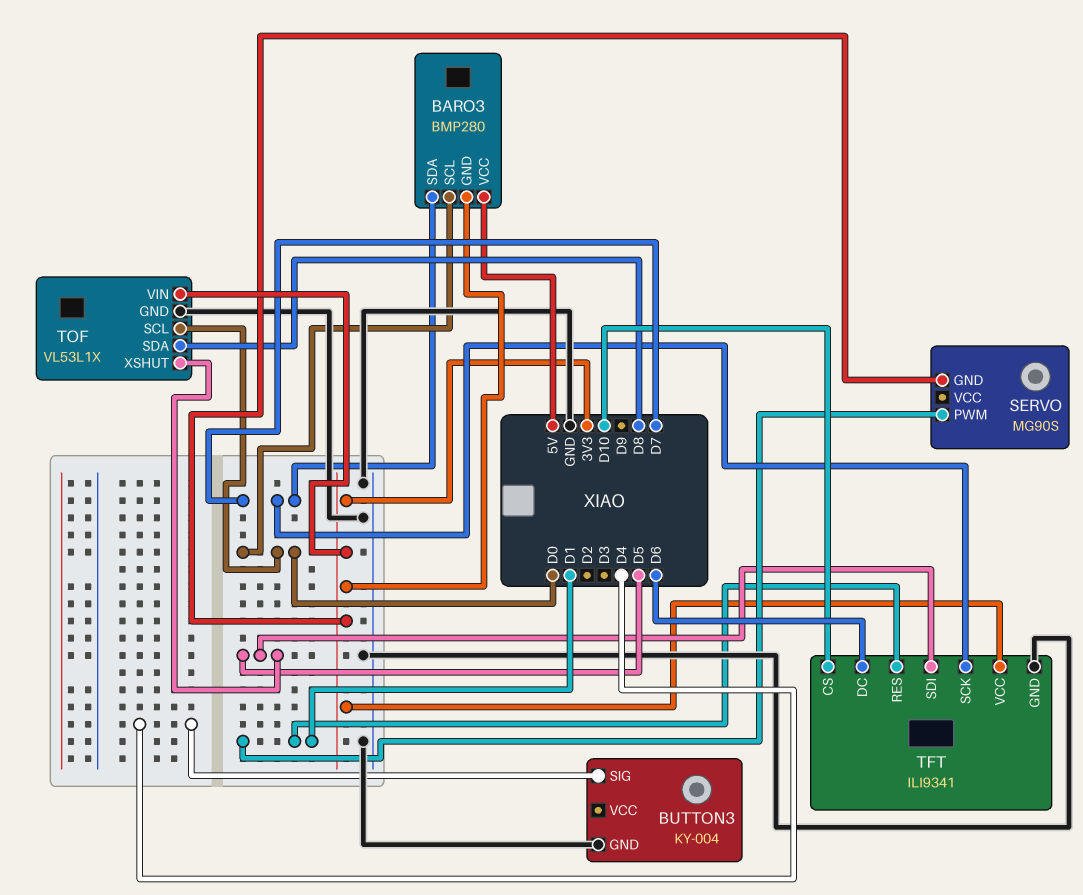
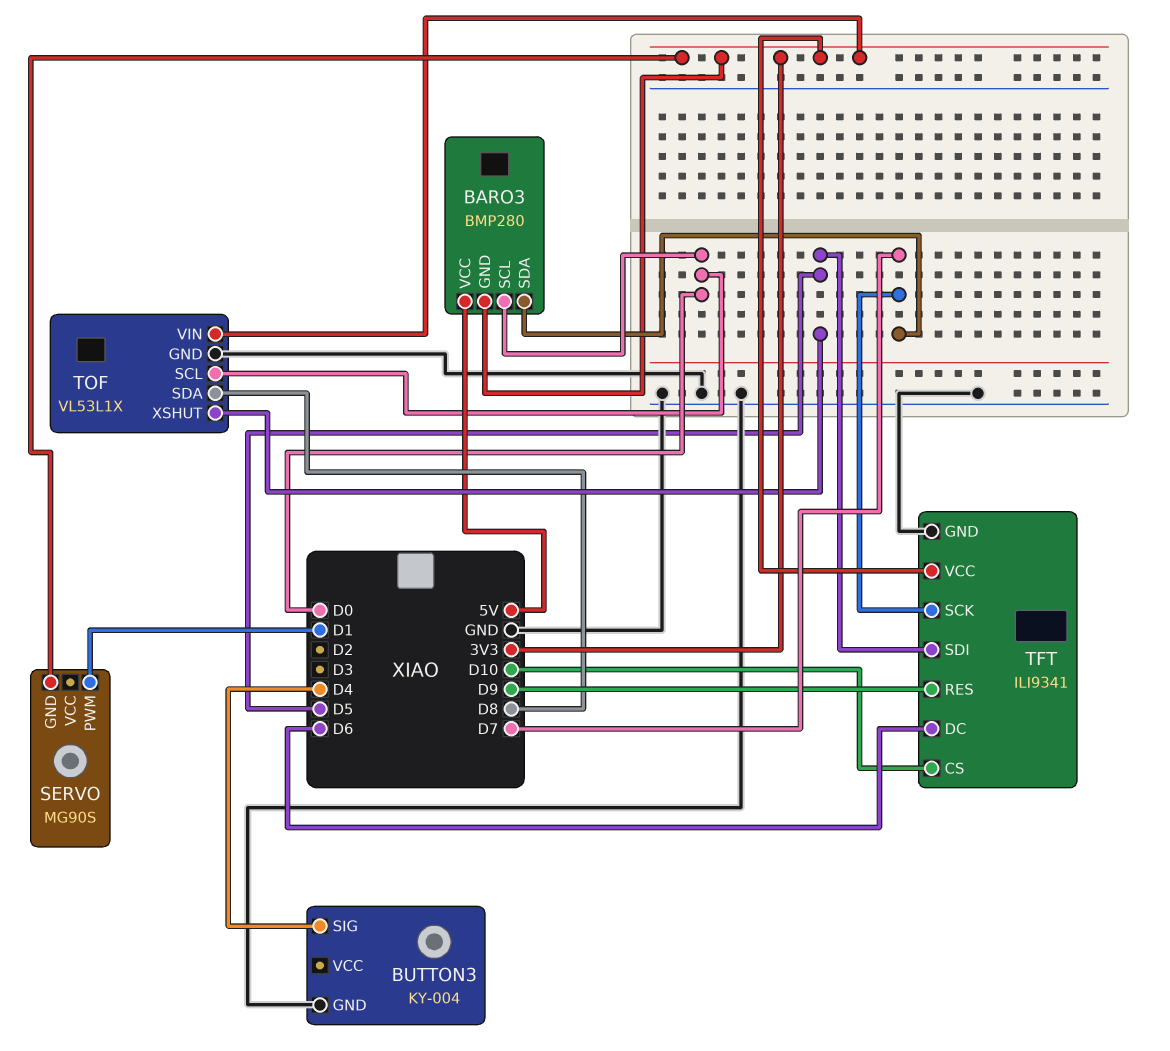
TFT pin RES: D1 -> D9

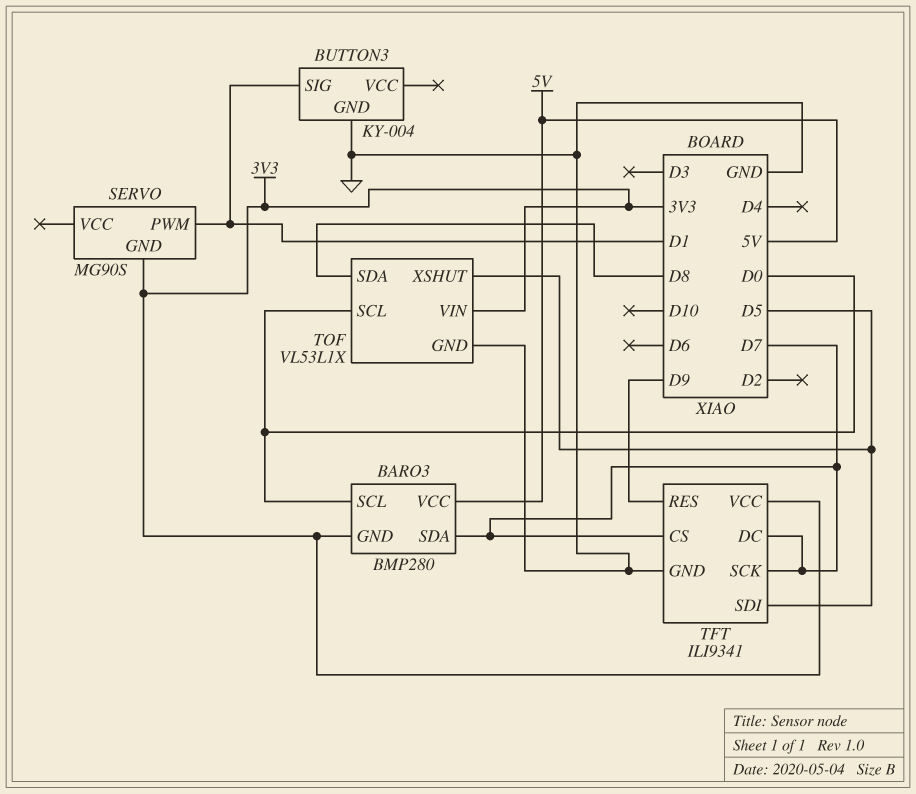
BUTTON3 pin SIG: D4 -> D1
TFT pin CS: D10 -> D7
TFT pin DC: D6 -> D7

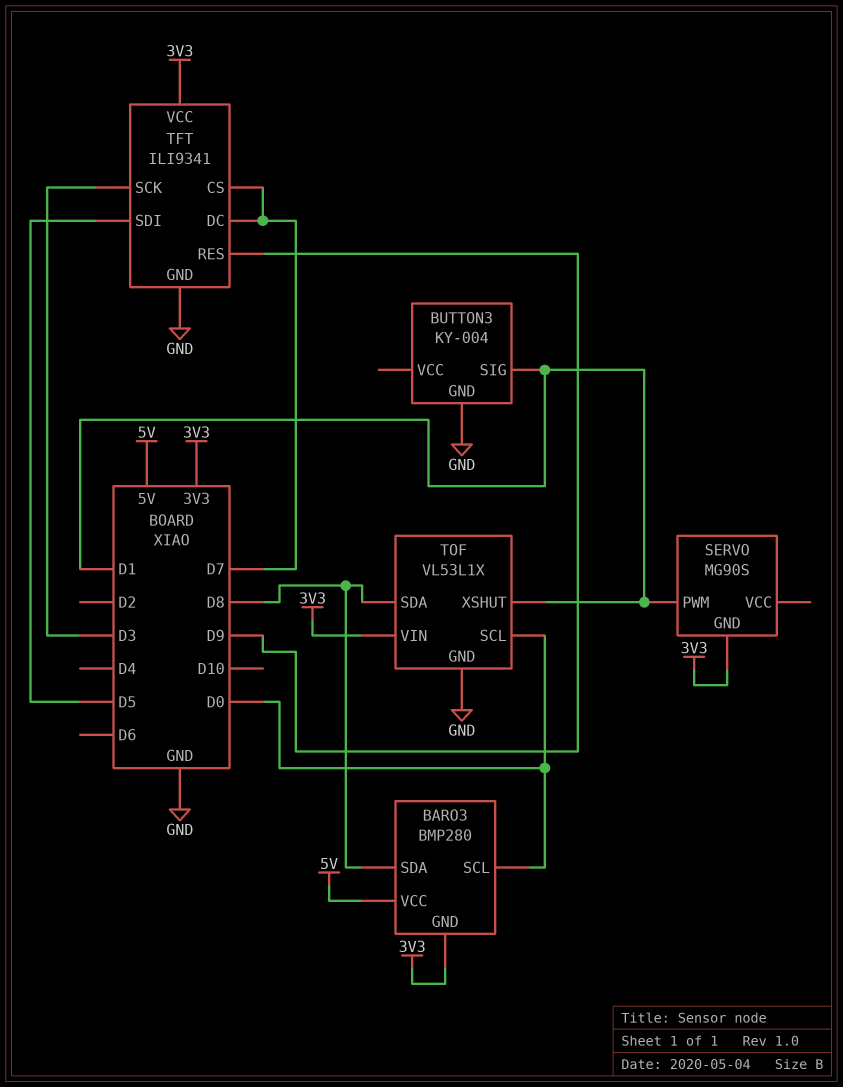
BARO3 pin SDA: D7 -> D8
TFT pin SCK: D7 -> D3
TOF pin XSHUT: D5 -> D1

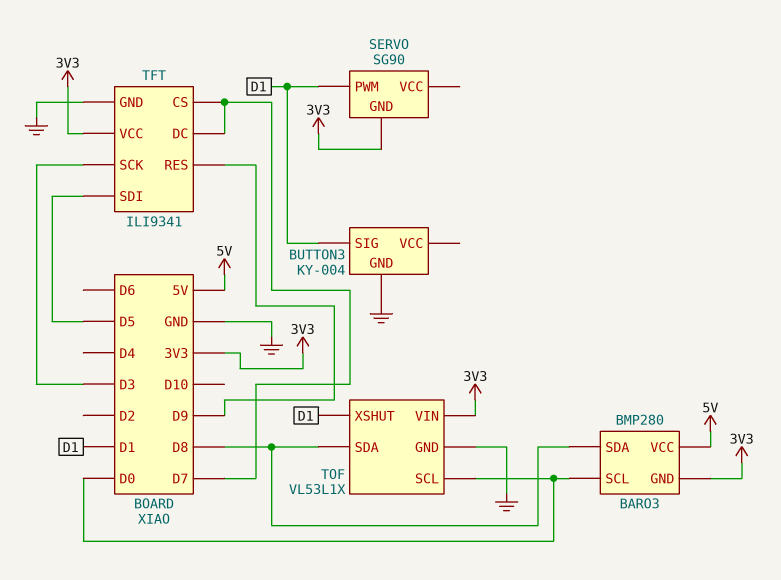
SERVO: MG90S -> SG90

